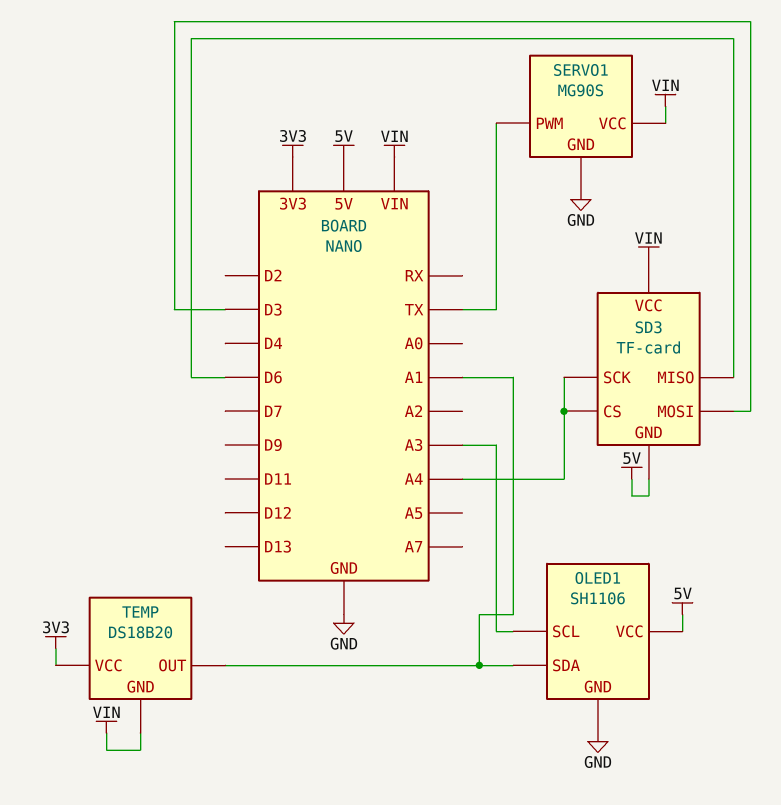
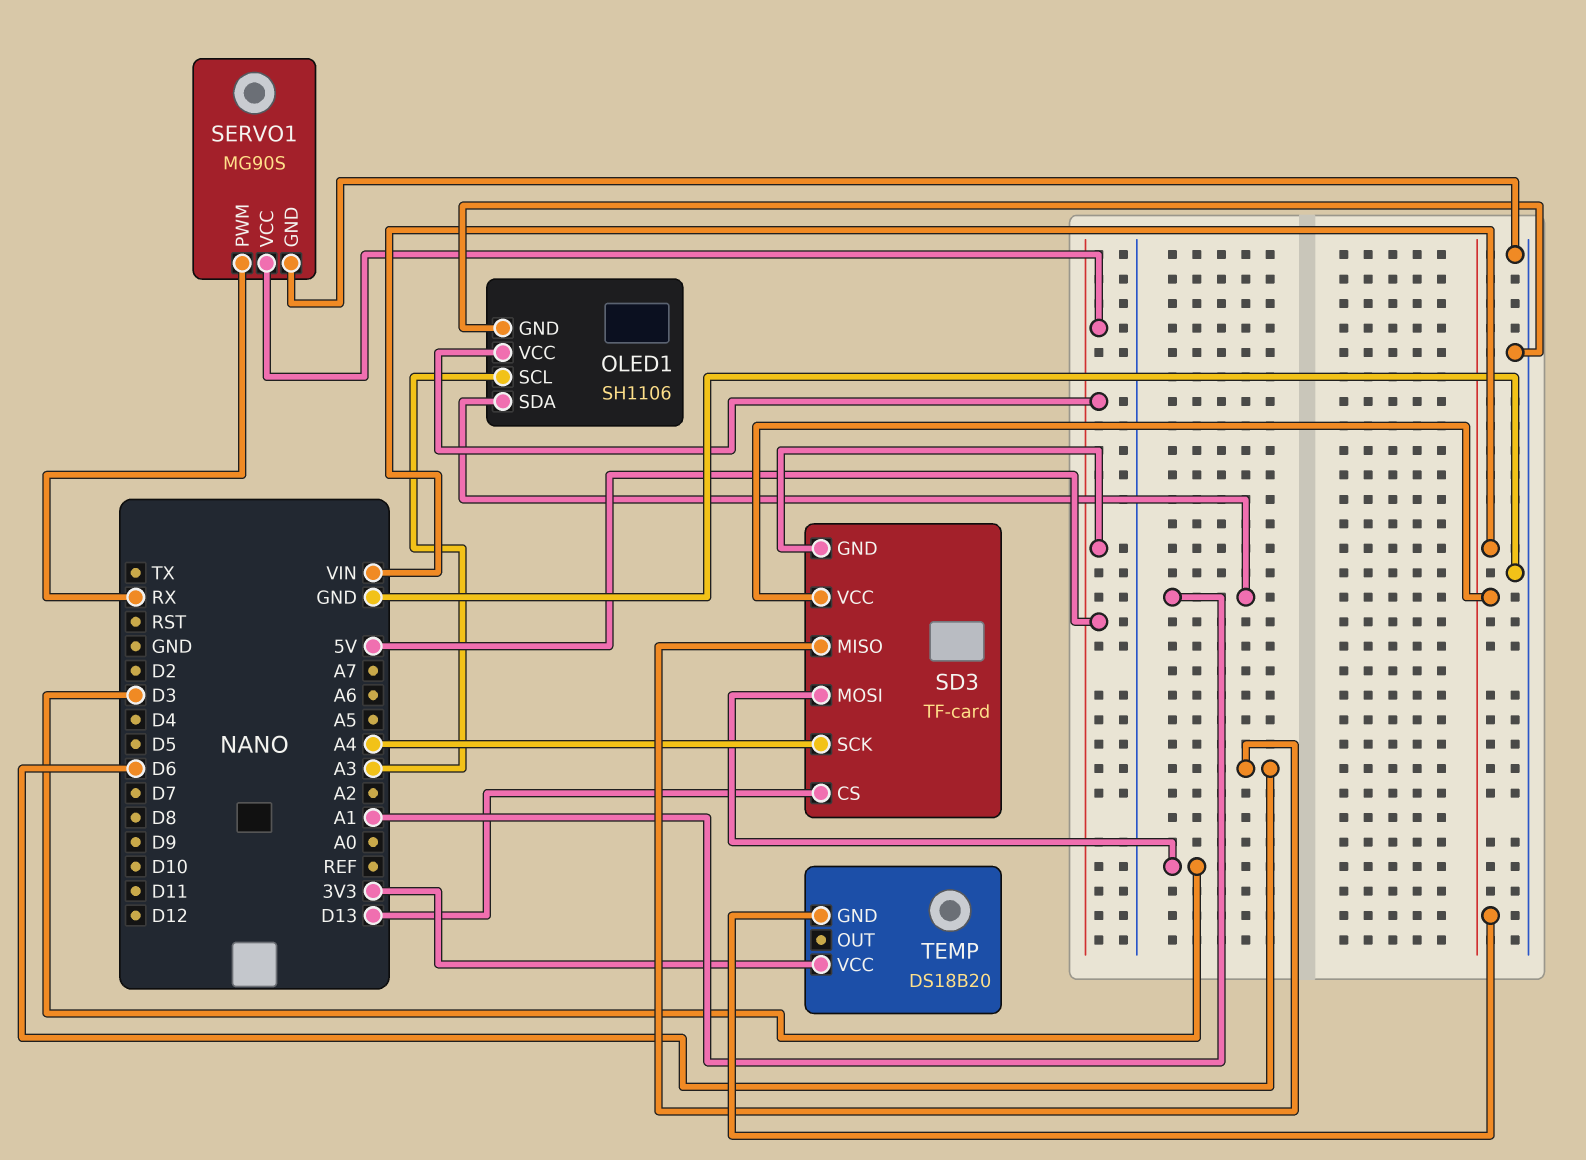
SD3 pin CS: A4 -> D13
SERVO1 pin PWM: TX -> RX
SERVO1 pin VCC: VIN -> 5V
TEMP pin OUT: A1 -> none

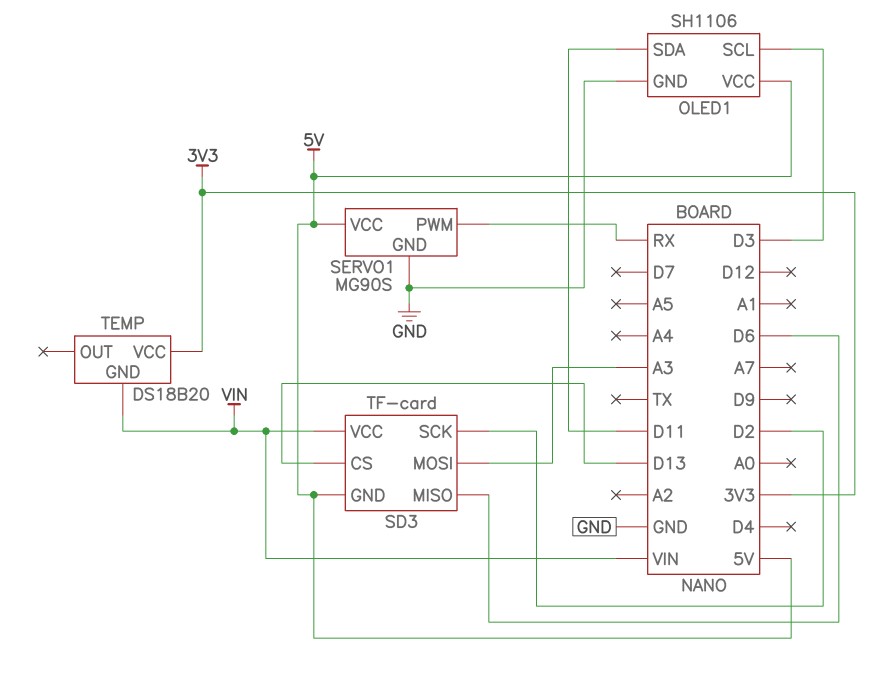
OLED1 pin SCL: A3 -> D3
OLED1 pin SDA: A1 -> D11
SD3 pin MOSI: D3 -> A3
SD3 pin SCK: A4 -> D2

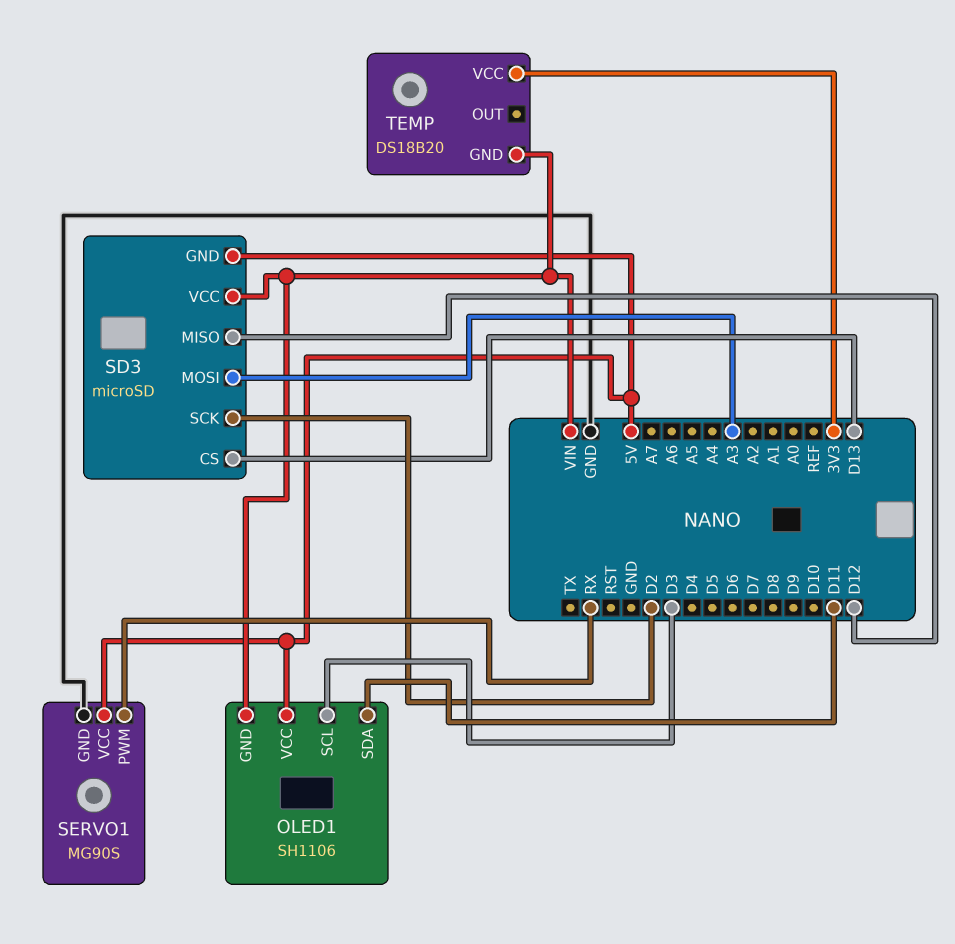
OLED1 pin GND: GND -> VIN
SD3: TF-card -> microSD
SD3 pin MISO: D6 -> D12

